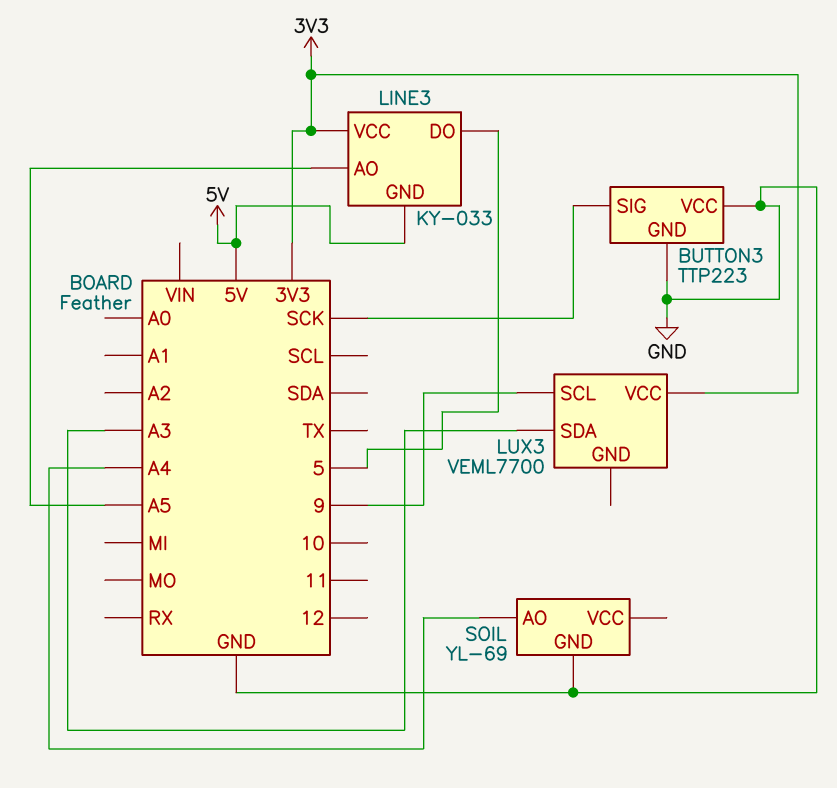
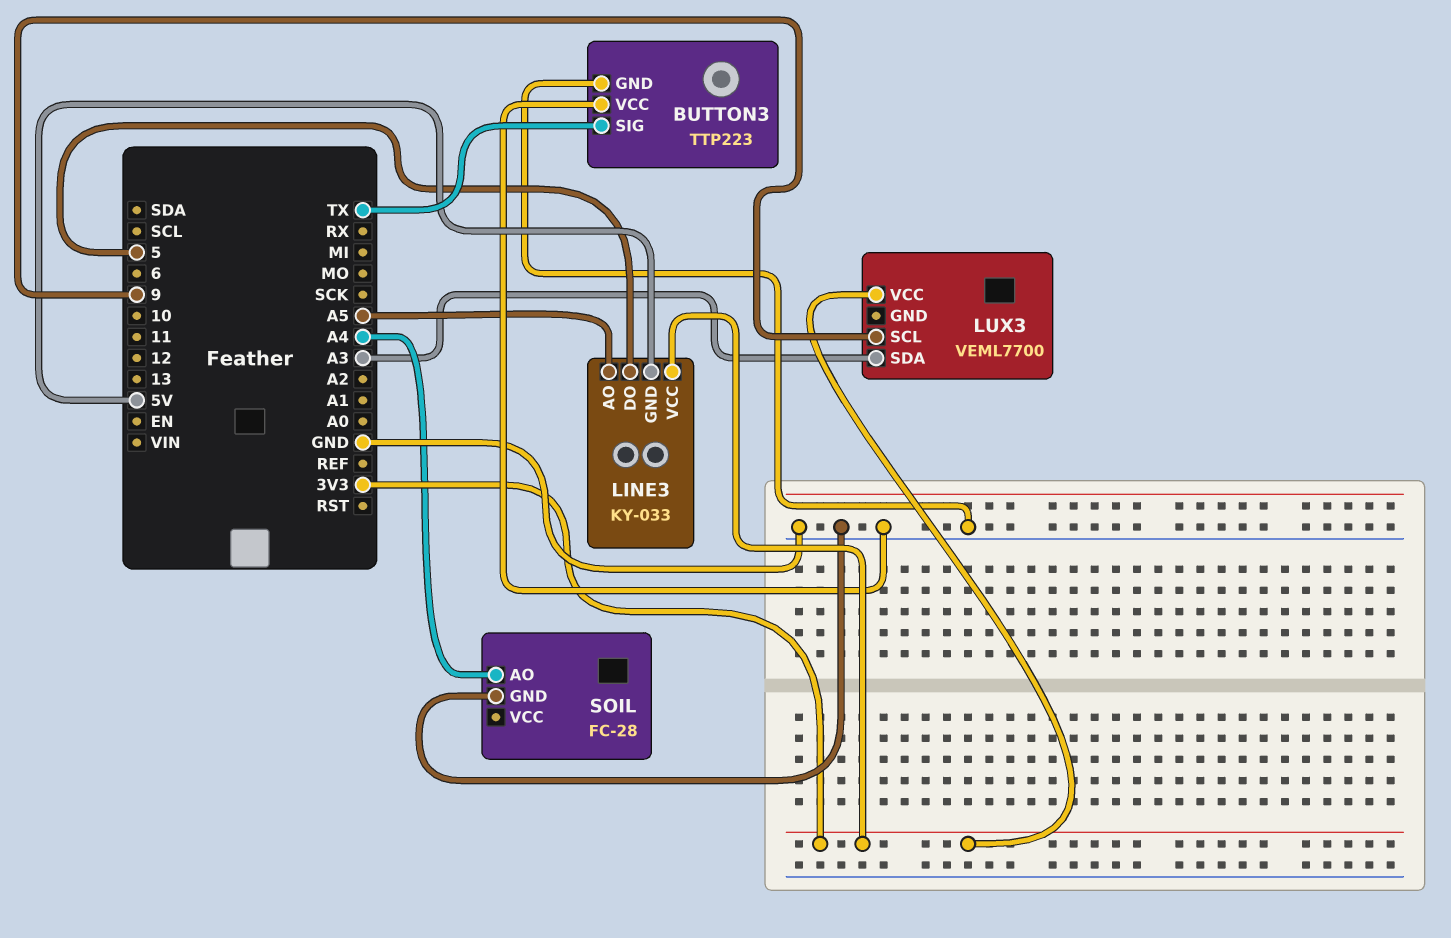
BUTTON3 pin SIG: SCK -> TX
SOIL: YL-69 -> FC-28

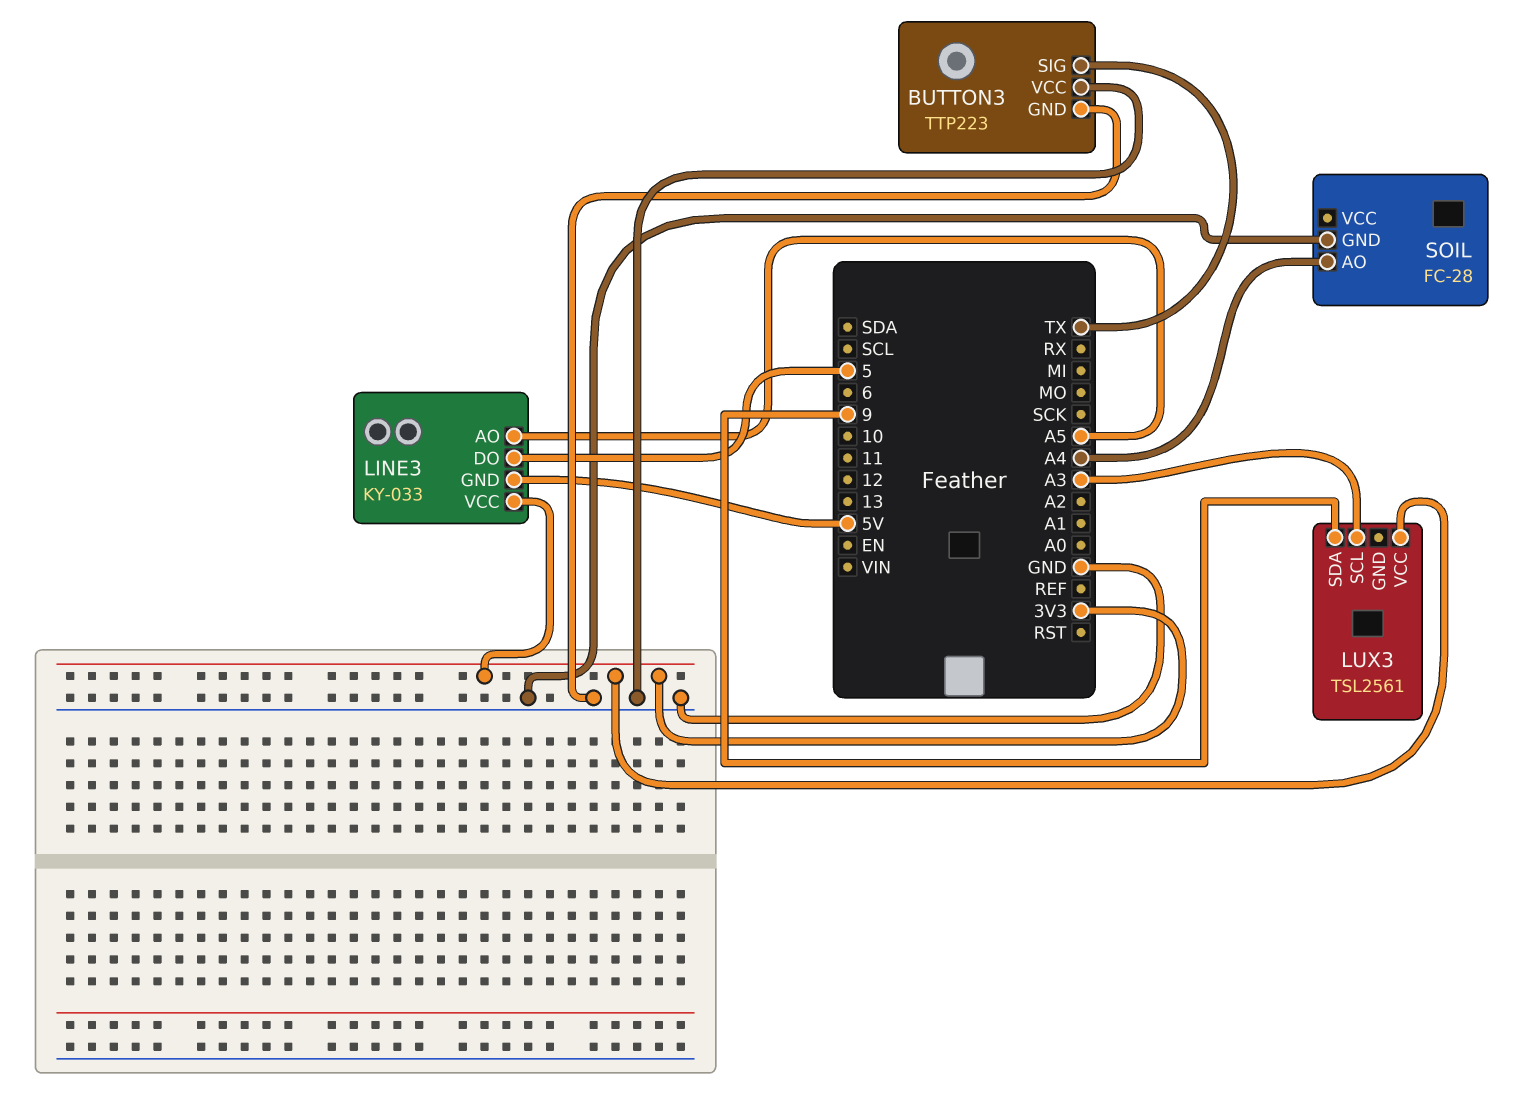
LUX3: VEML7700 -> TSL2561
LUX3 pin SCL: 9 -> A3
LUX3 pin SDA: A3 -> 9

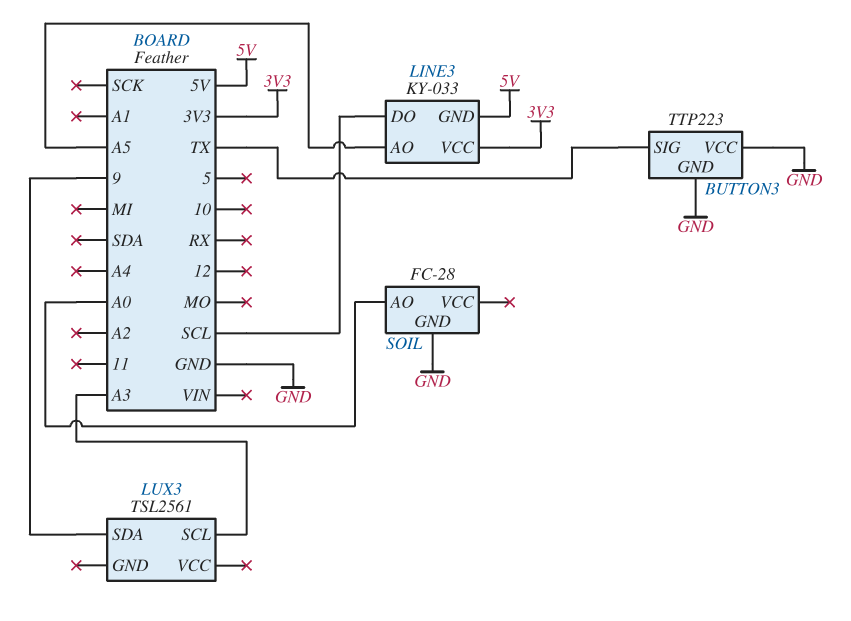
LINE3 pin DO: 5 -> SCL
LUX3 pin VCC: 3V3 -> none
SOIL pin AO: A4 -> A0

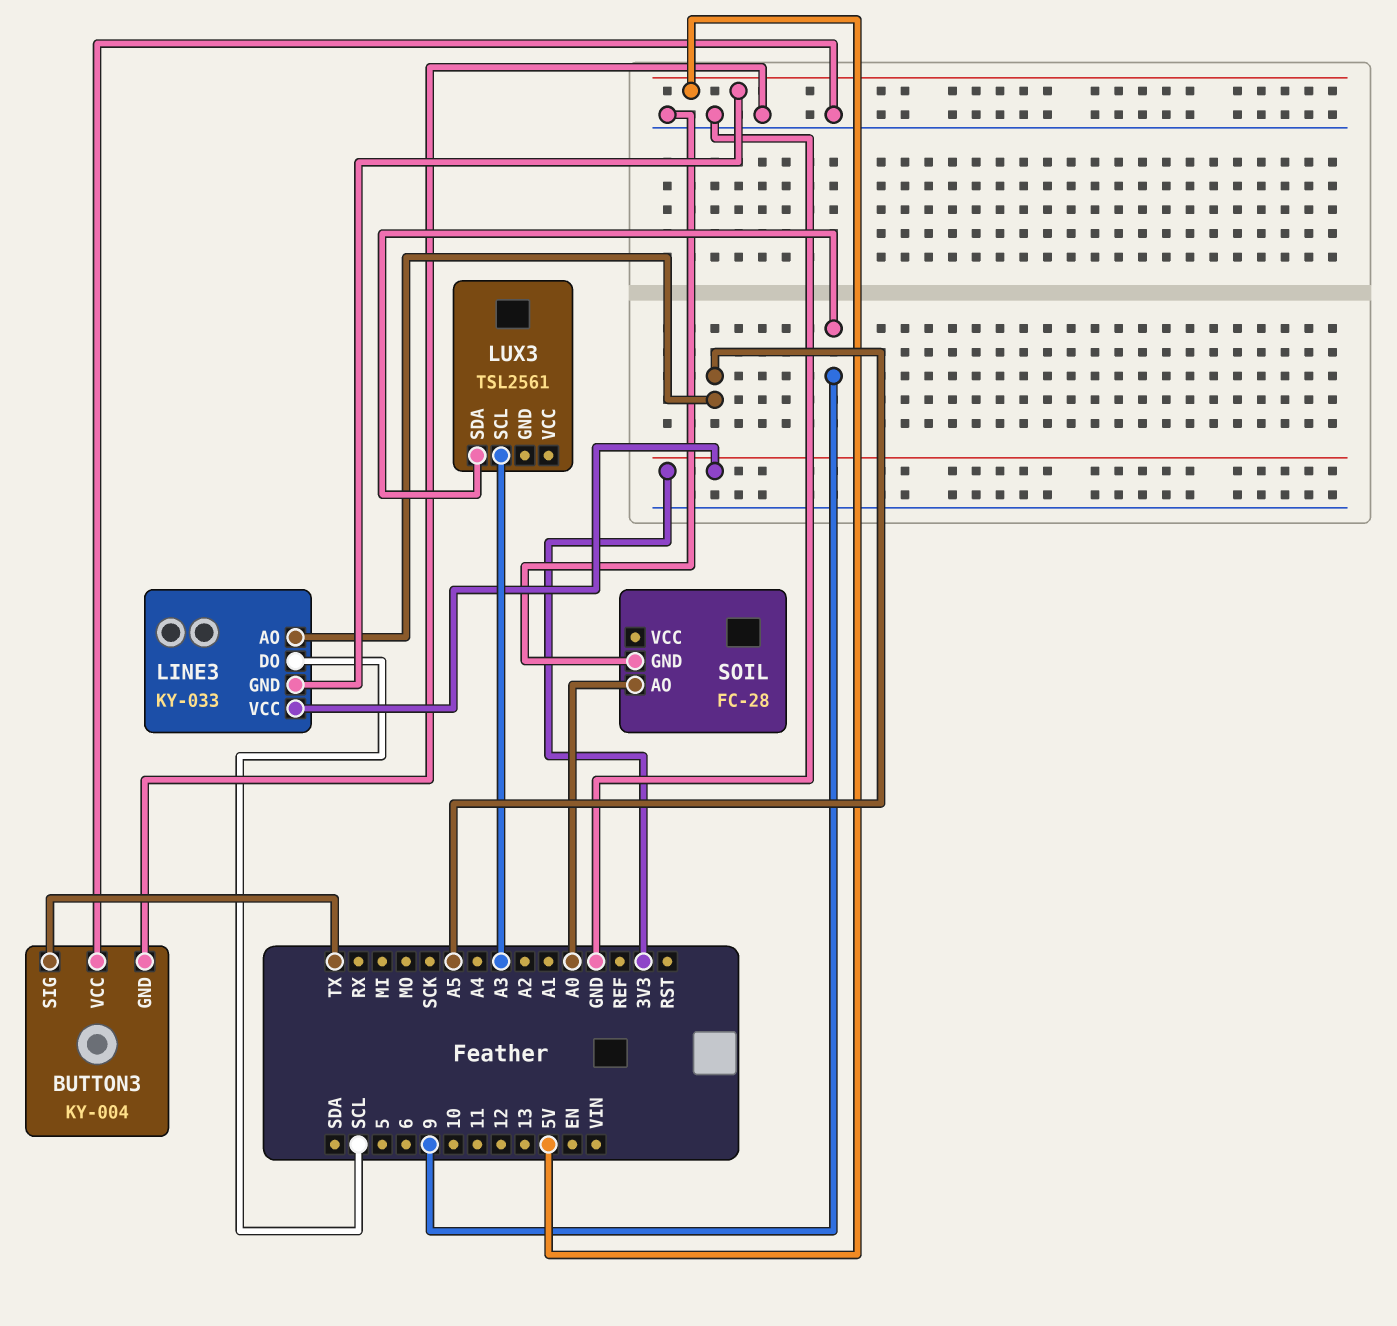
BUTTON3: TTP223 -> KY-004

